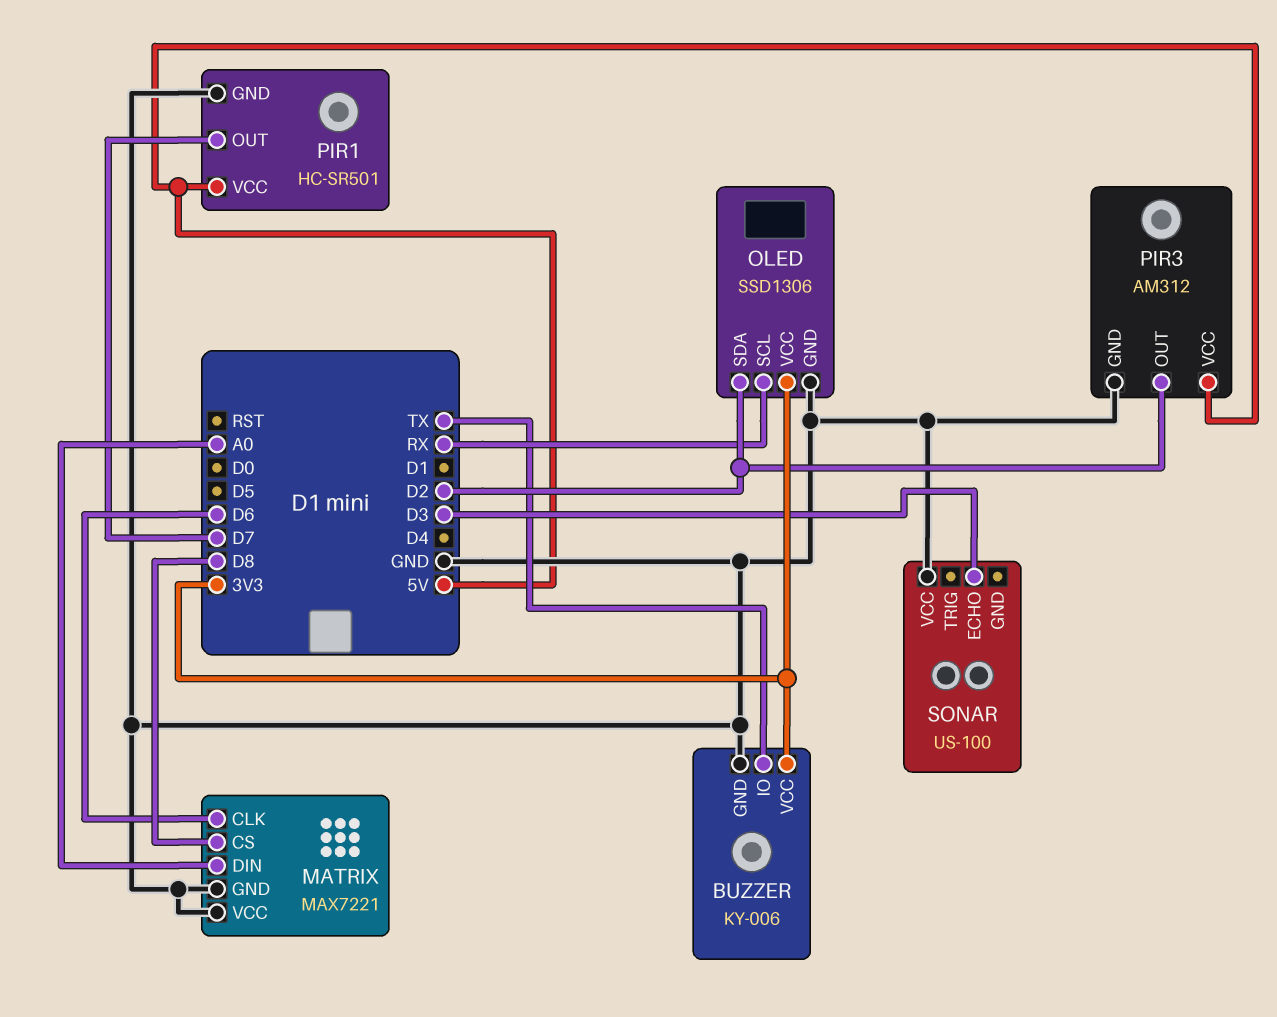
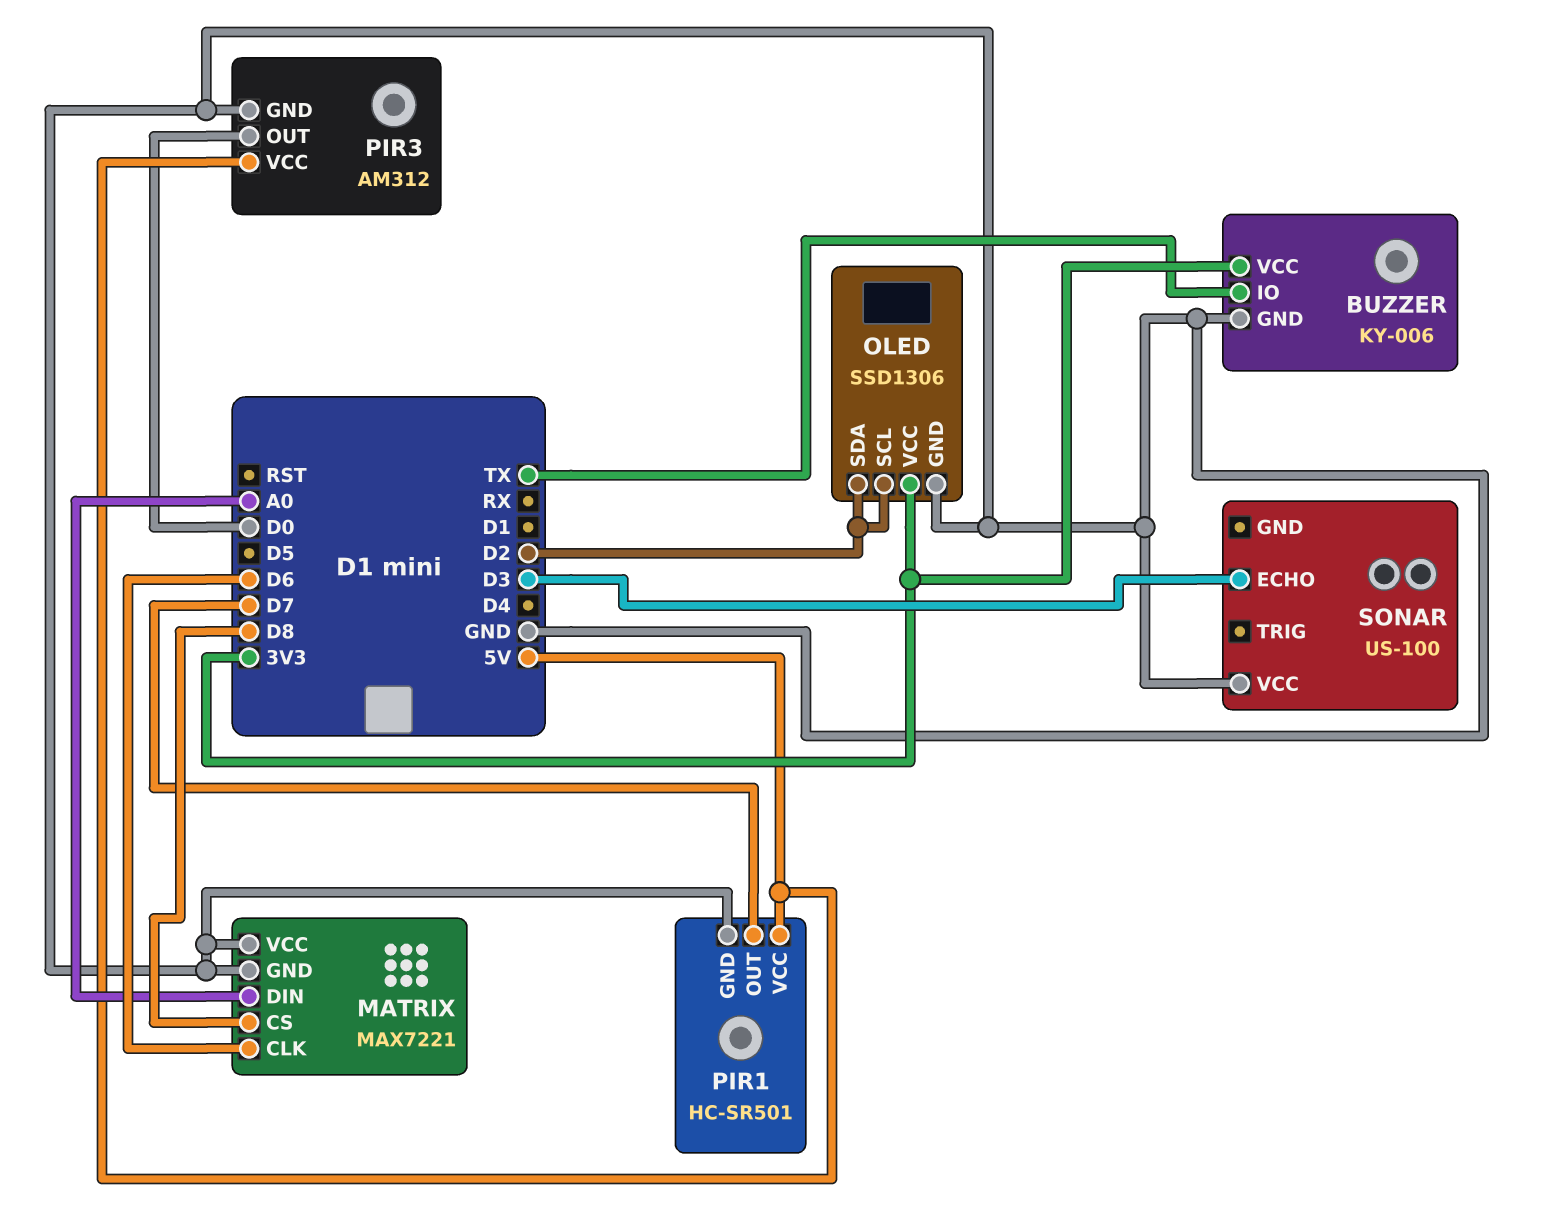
OLED pin SCL: RX -> D2
PIR3 pin OUT: D2 -> D0

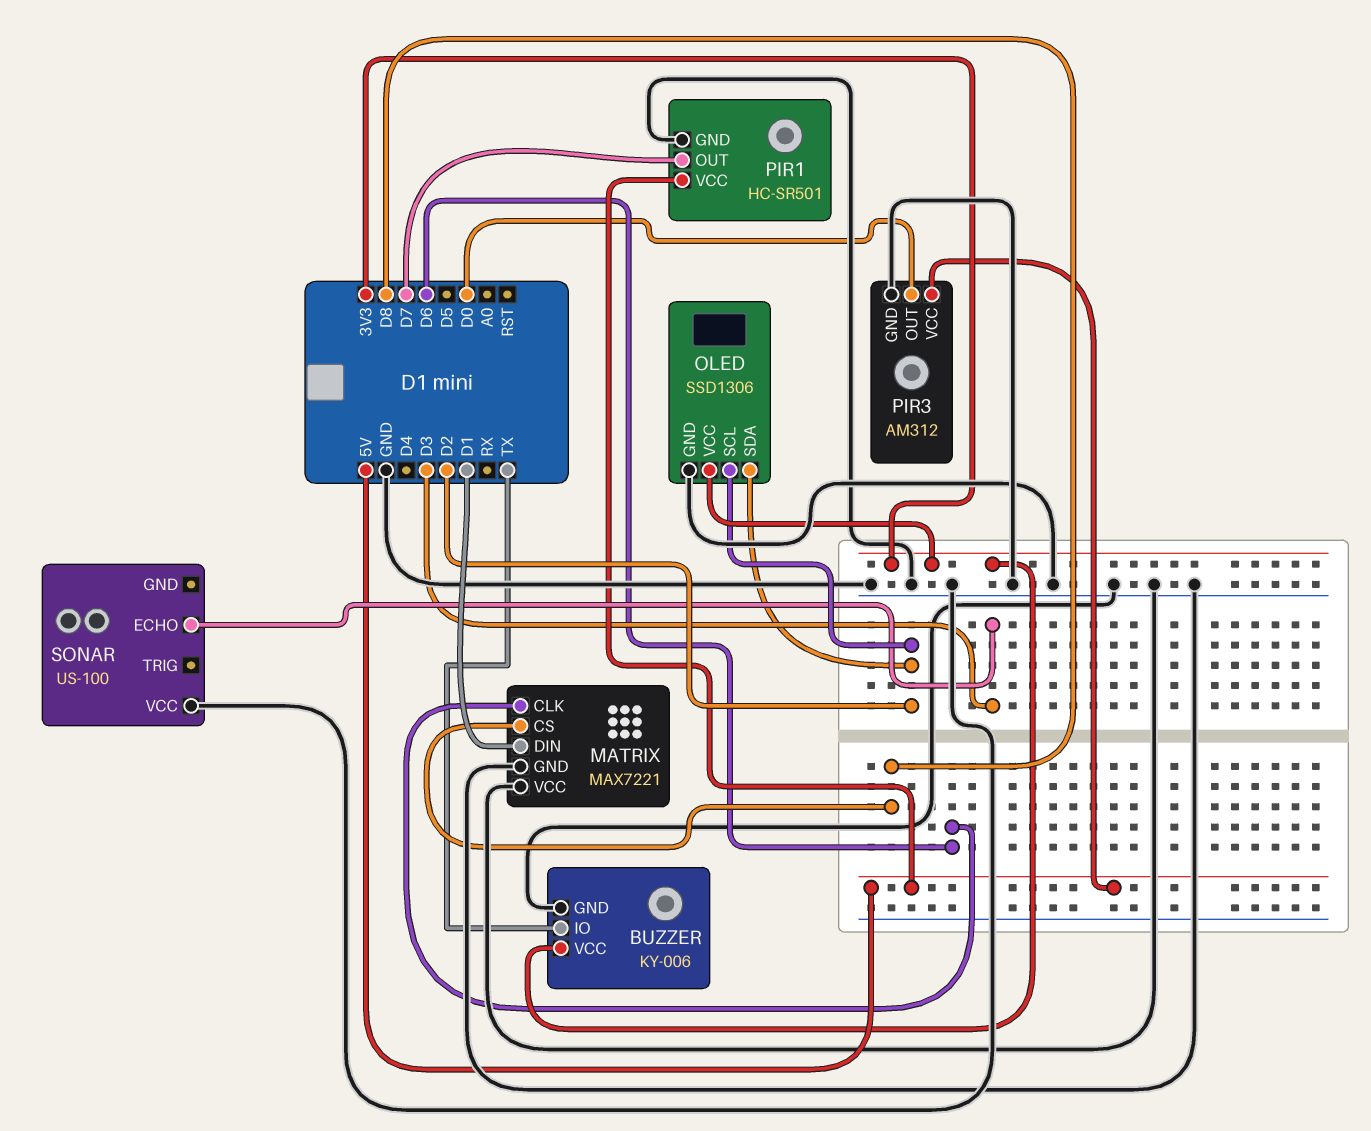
MATRIX pin DIN: A0 -> D1

